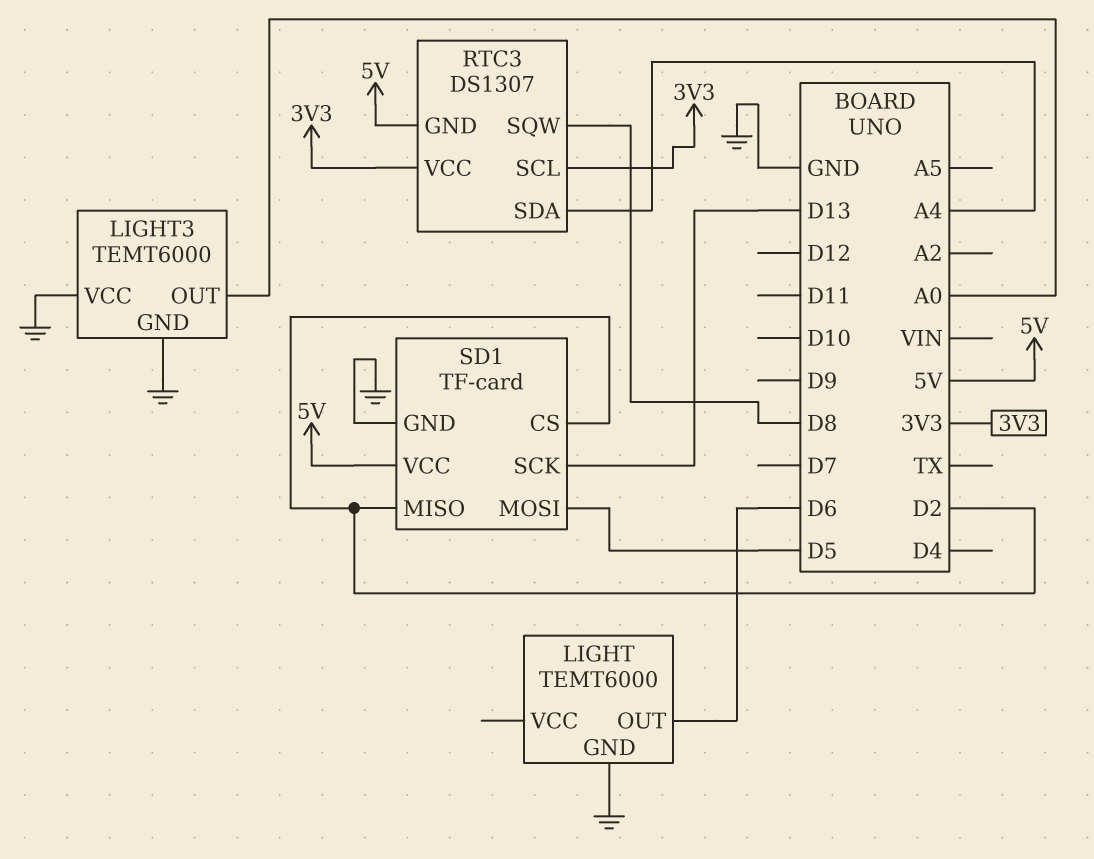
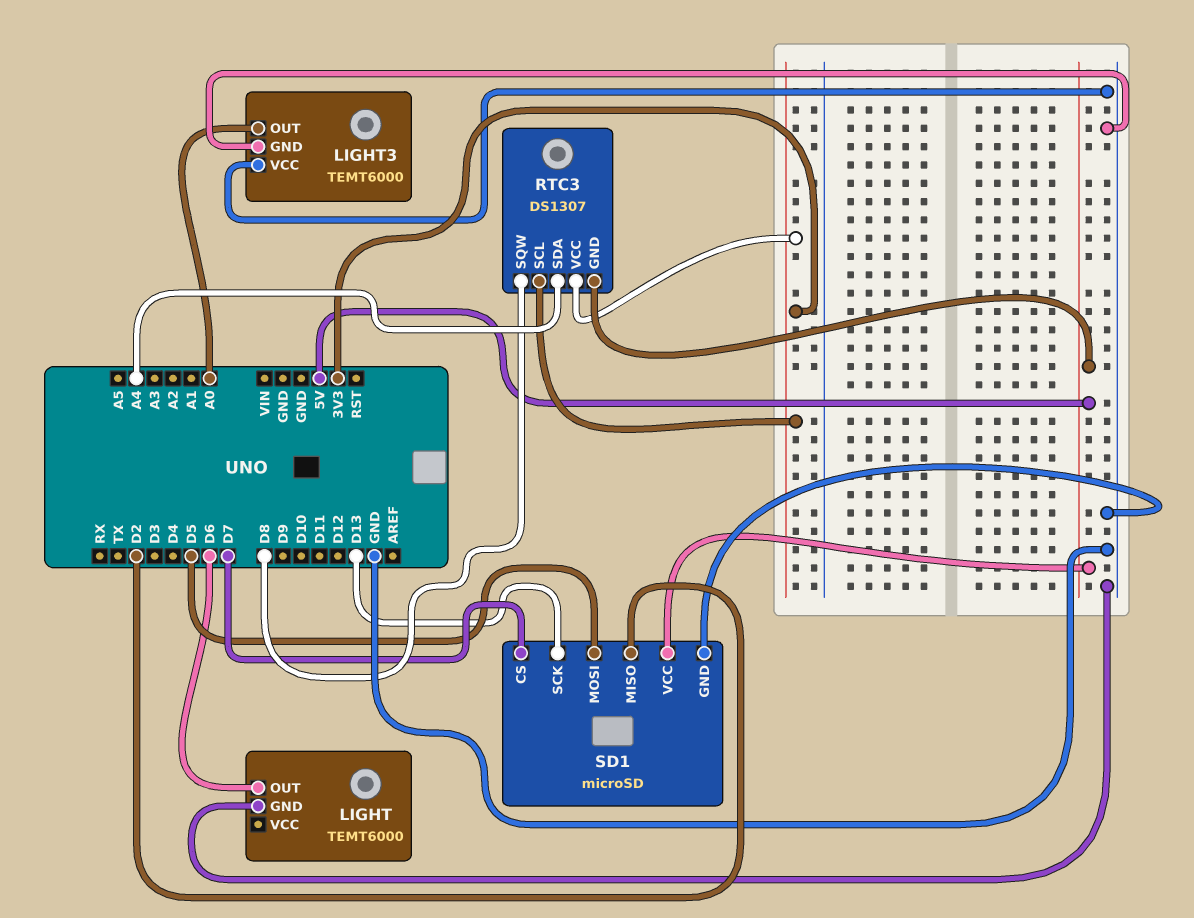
SD1: TF-card -> microSD
SD1 pin CS: D2 -> D7

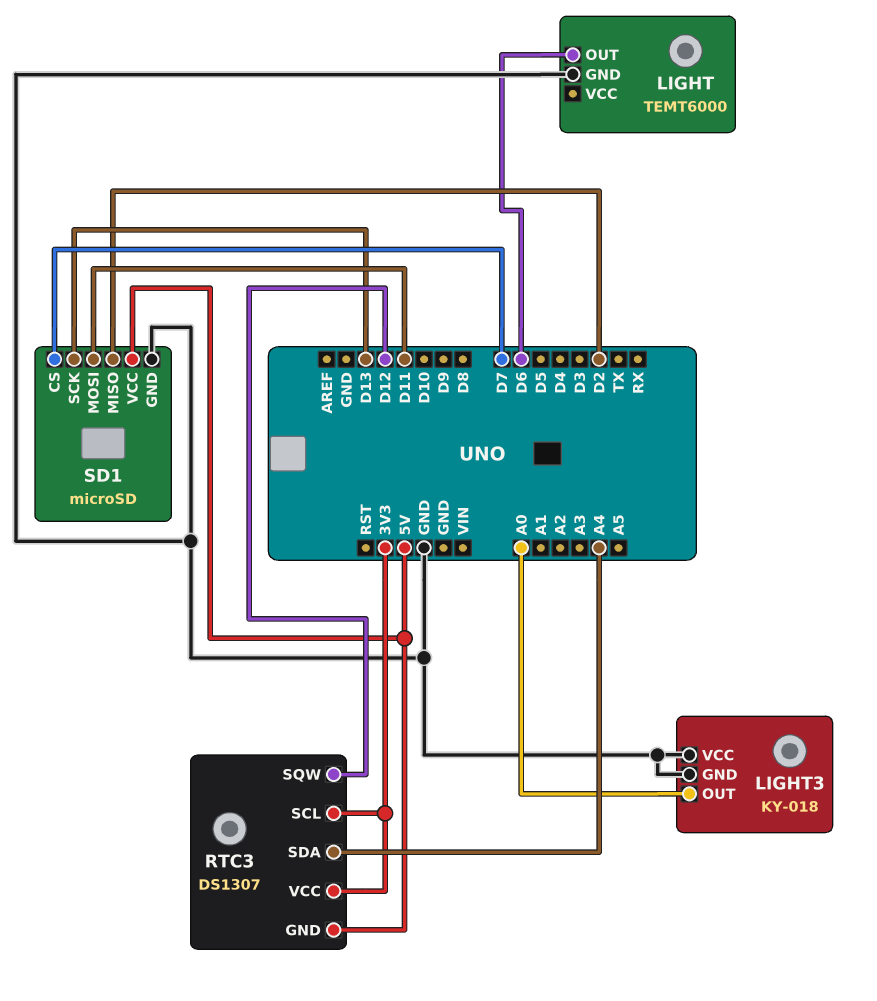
LIGHT3: TEMT6000 -> KY-018
RTC3 pin SQW: D8 -> D12
SD1 pin MOSI: D5 -> D11

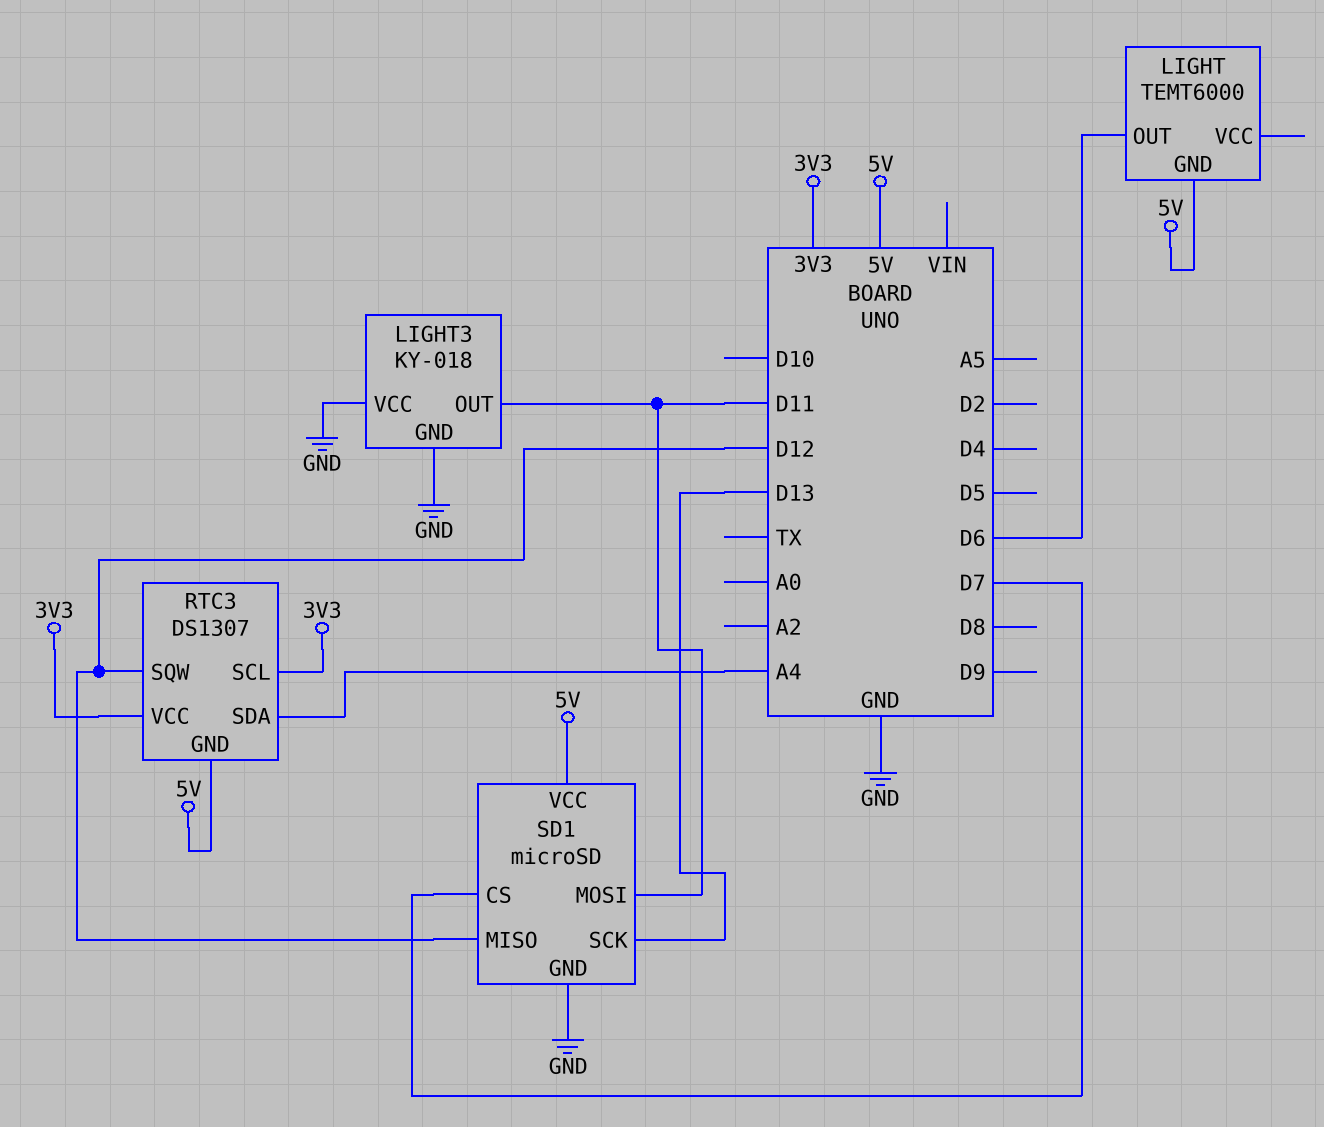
LIGHT pin GND: GND -> 5V
LIGHT3 pin OUT: A0 -> D11
SD1 pin MISO: D2 -> D12

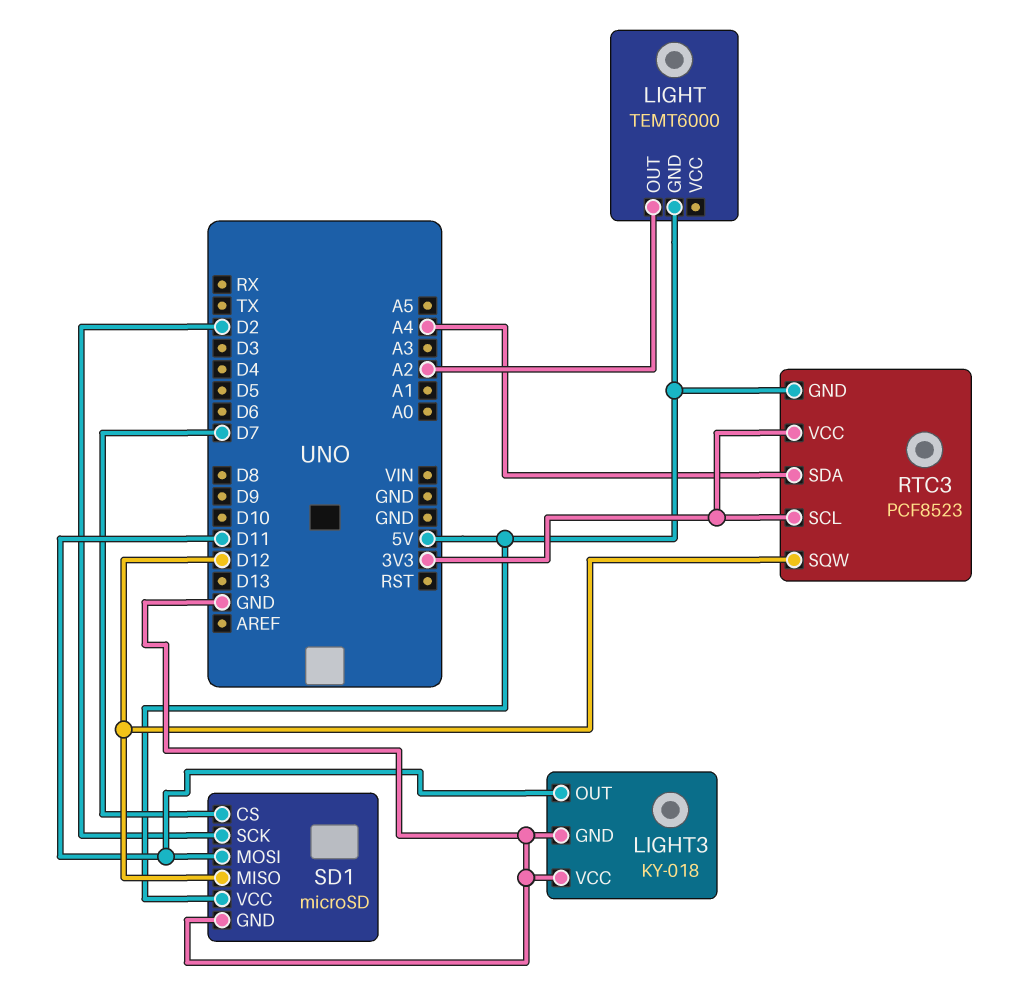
LIGHT pin OUT: D6 -> A2
RTC3: DS1307 -> PCF8523
SD1 pin SCK: D13 -> D2

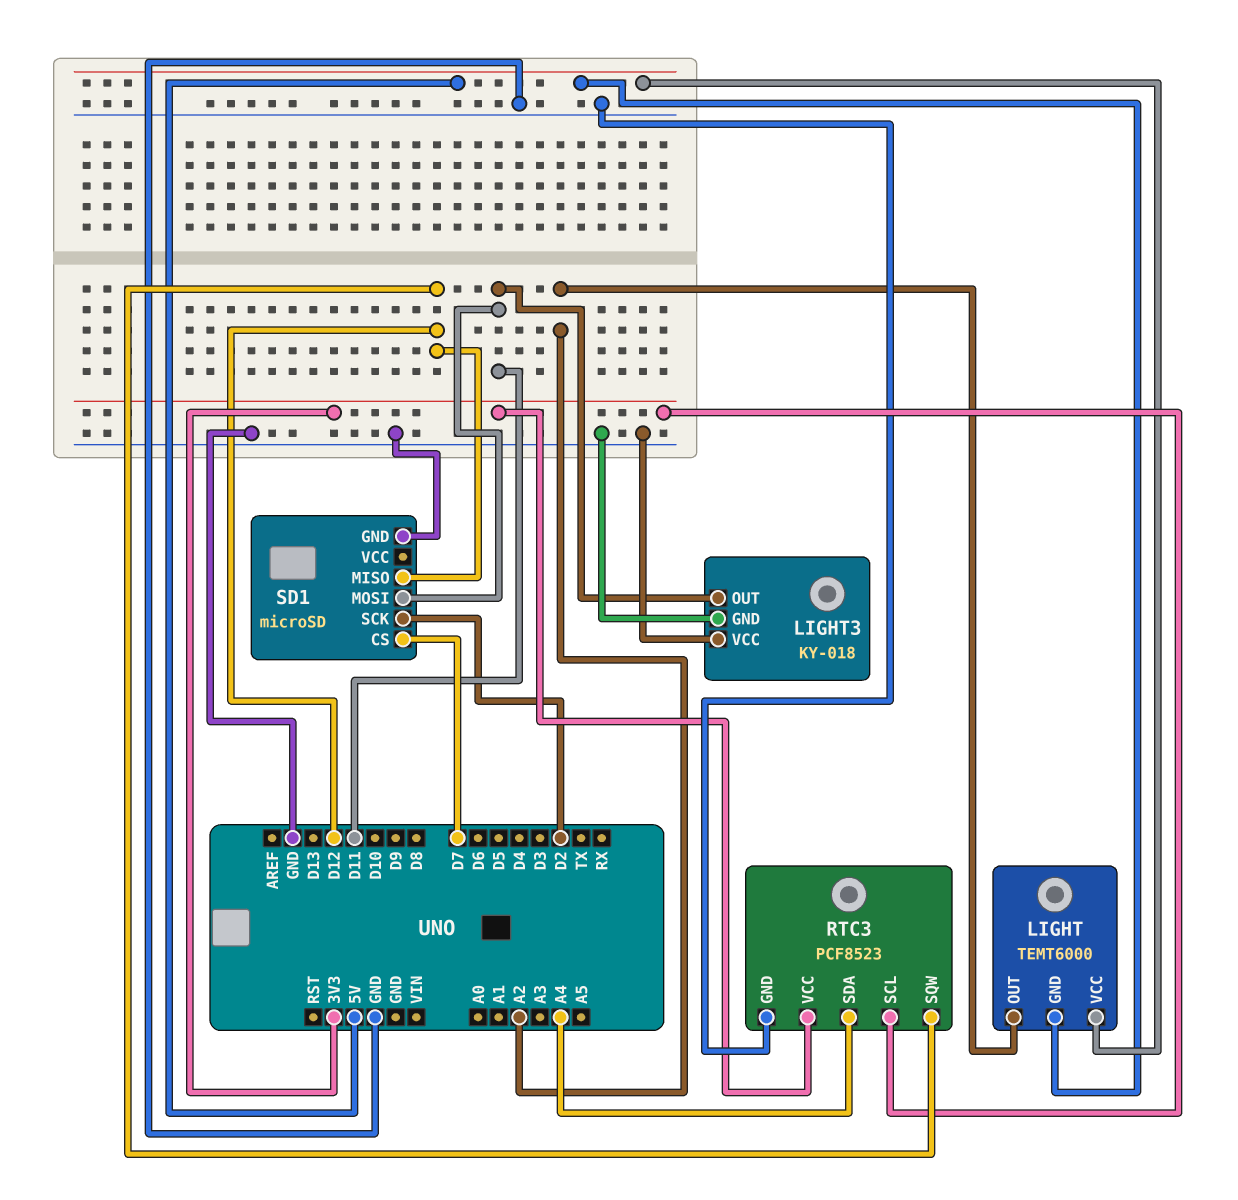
LIGHT pin VCC: none -> 5V
RTC3 pin GND: 5V -> GND
SD1 pin VCC: 5V -> none

